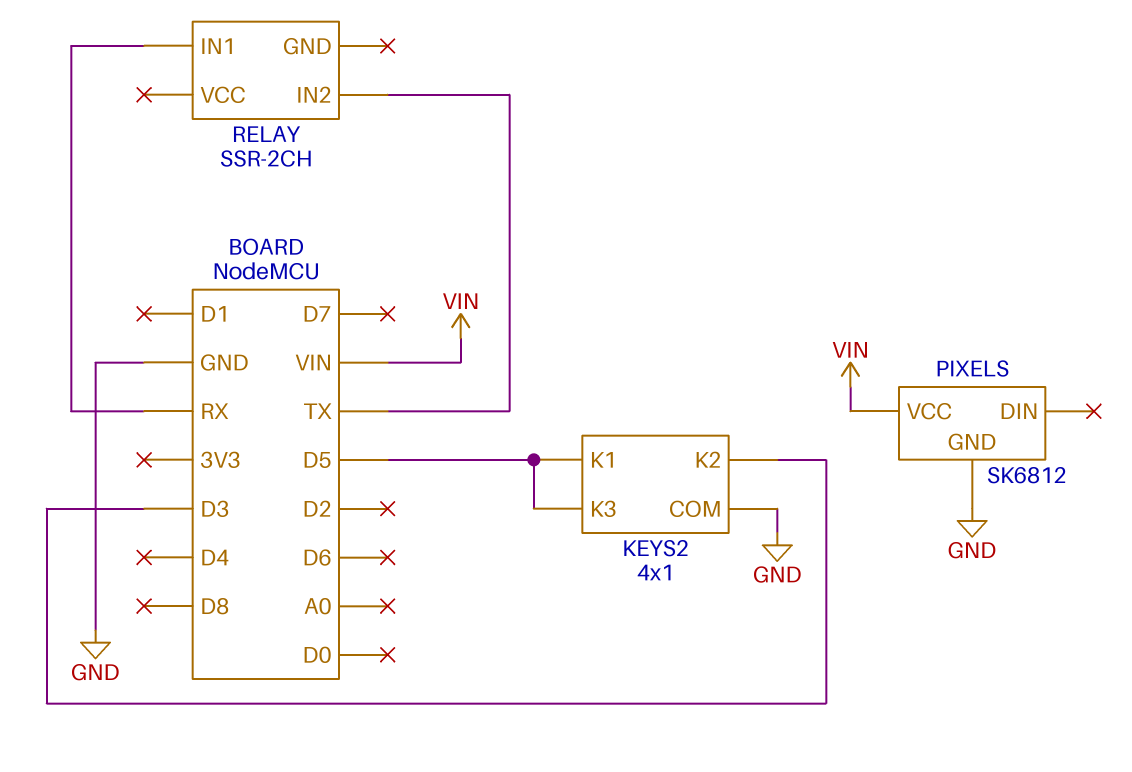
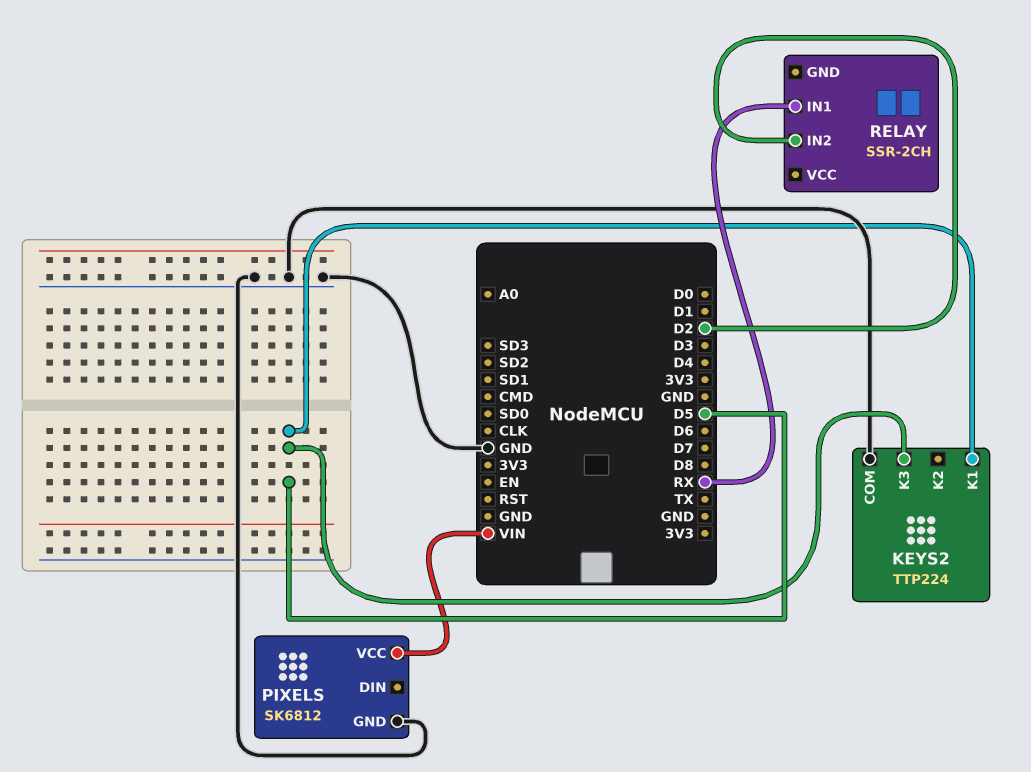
KEYS2: 4x1 -> TTP224
KEYS2 pin K2: D3 -> none
RELAY pin IN2: TX -> D2

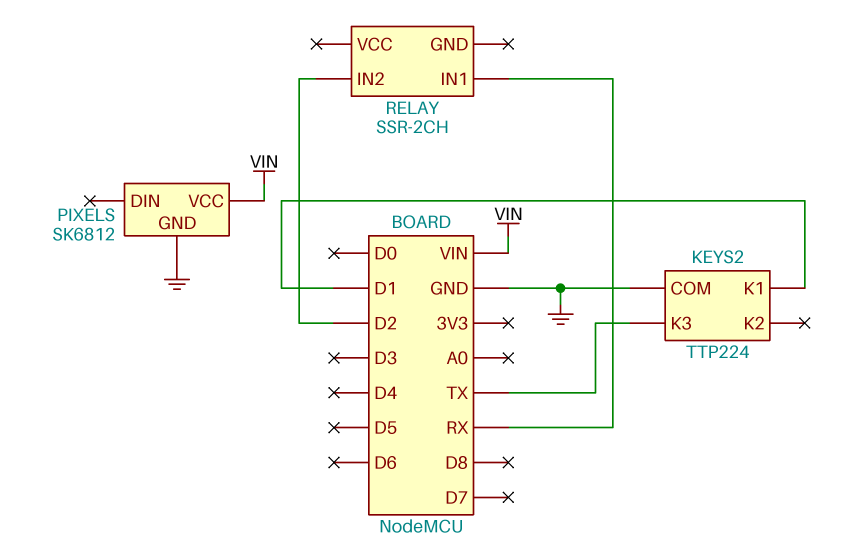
KEYS2 pin K1: D5 -> D1
KEYS2 pin K3: D5 -> TX

